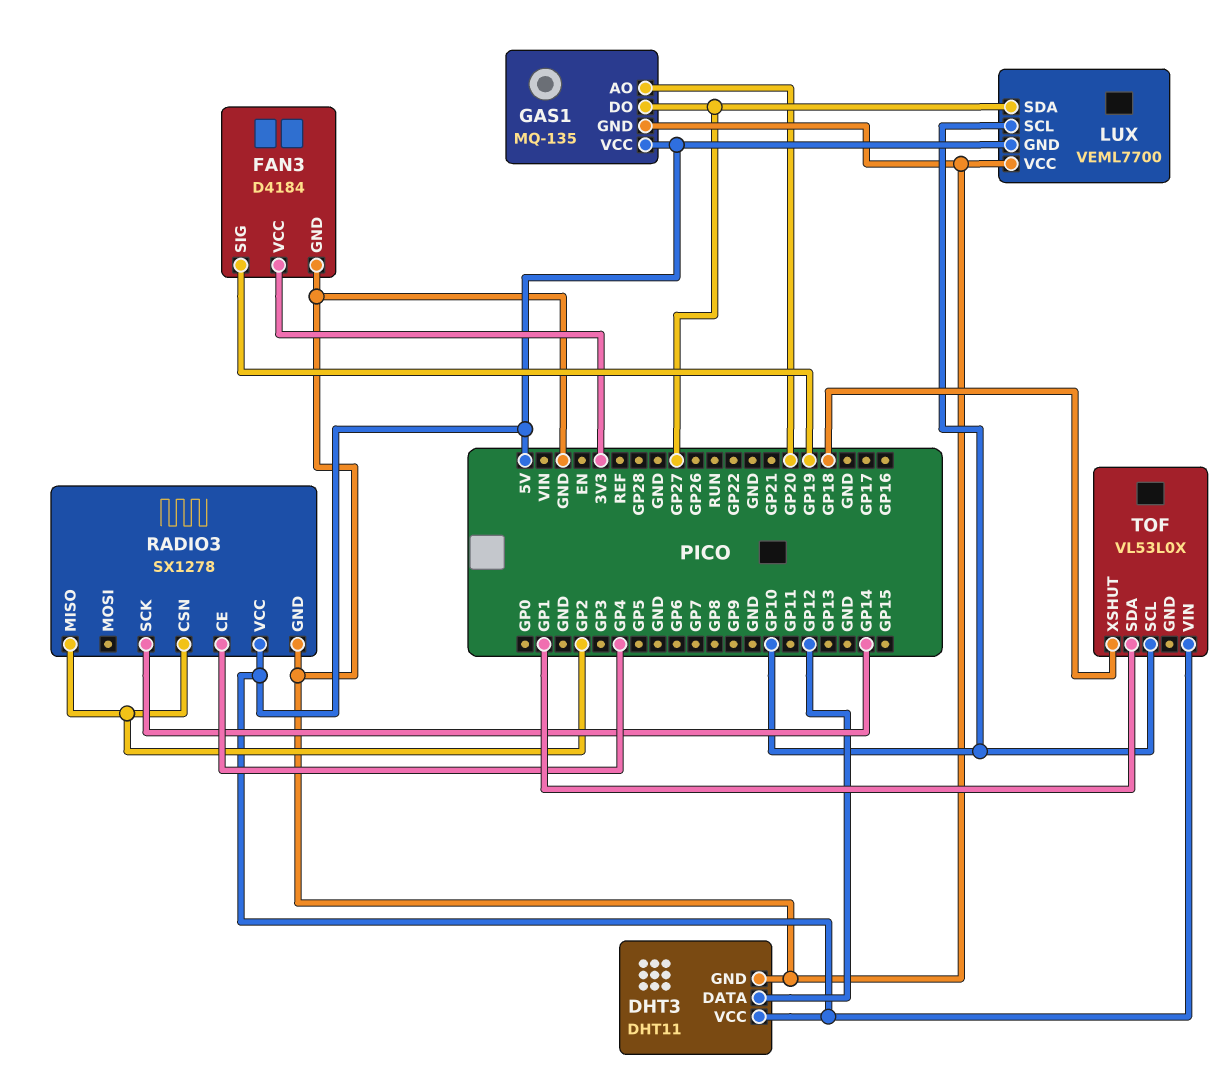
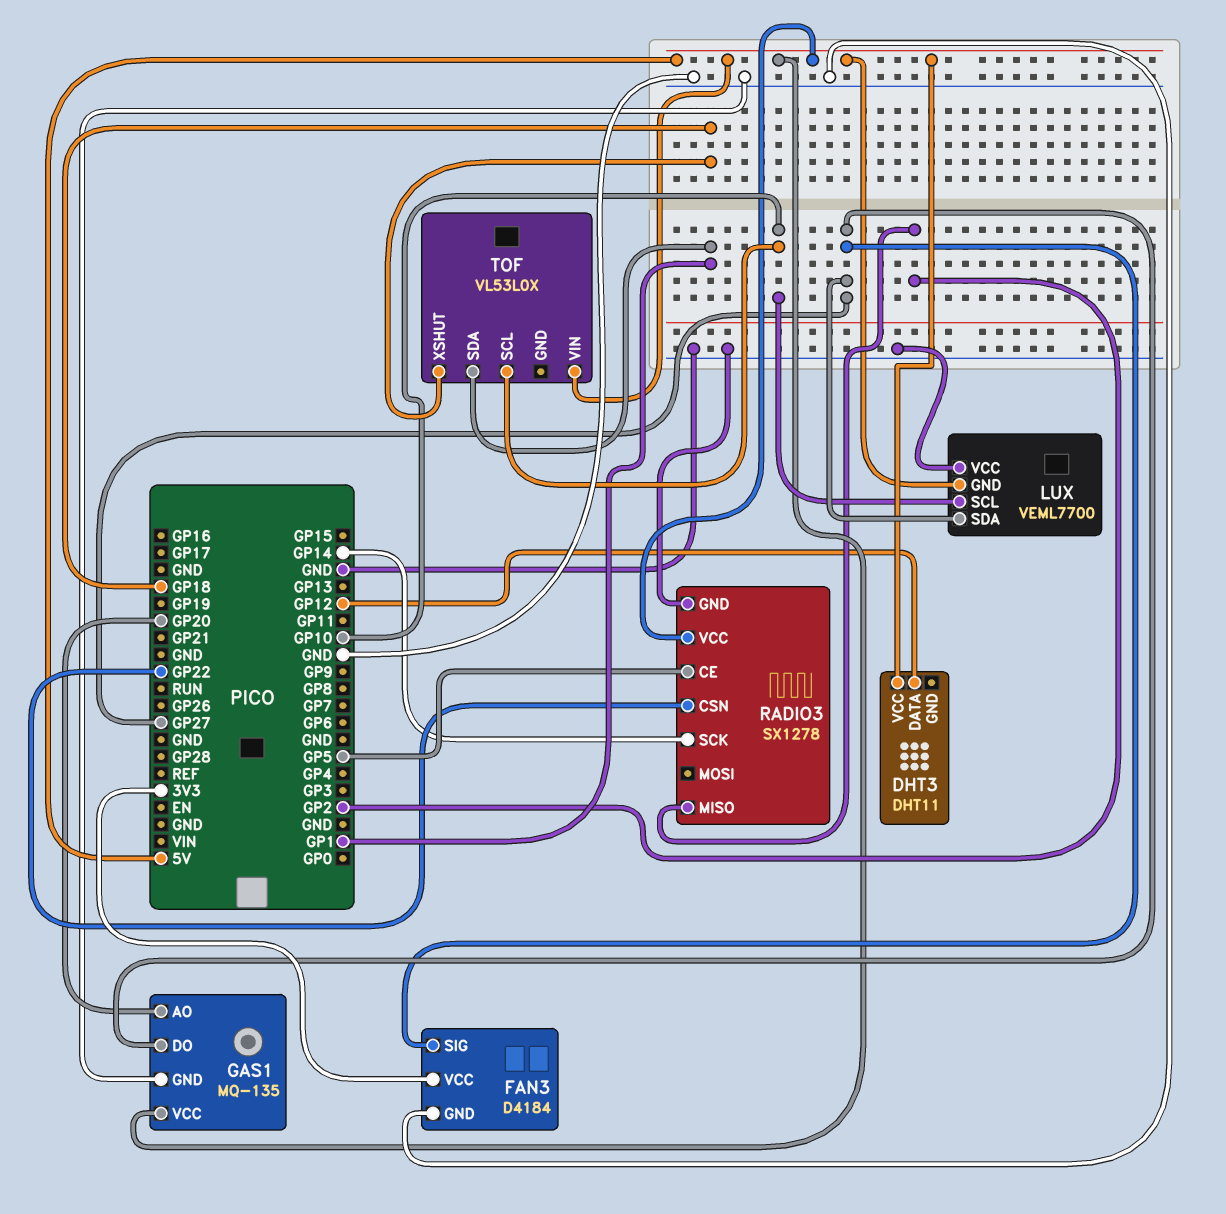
DHT3 pin GND: GND -> none
FAN3 pin SIG: GP19 -> GP27
RADIO3 pin CE: GP4 -> GP5
RADIO3 pin CSN: GP2 -> GP22

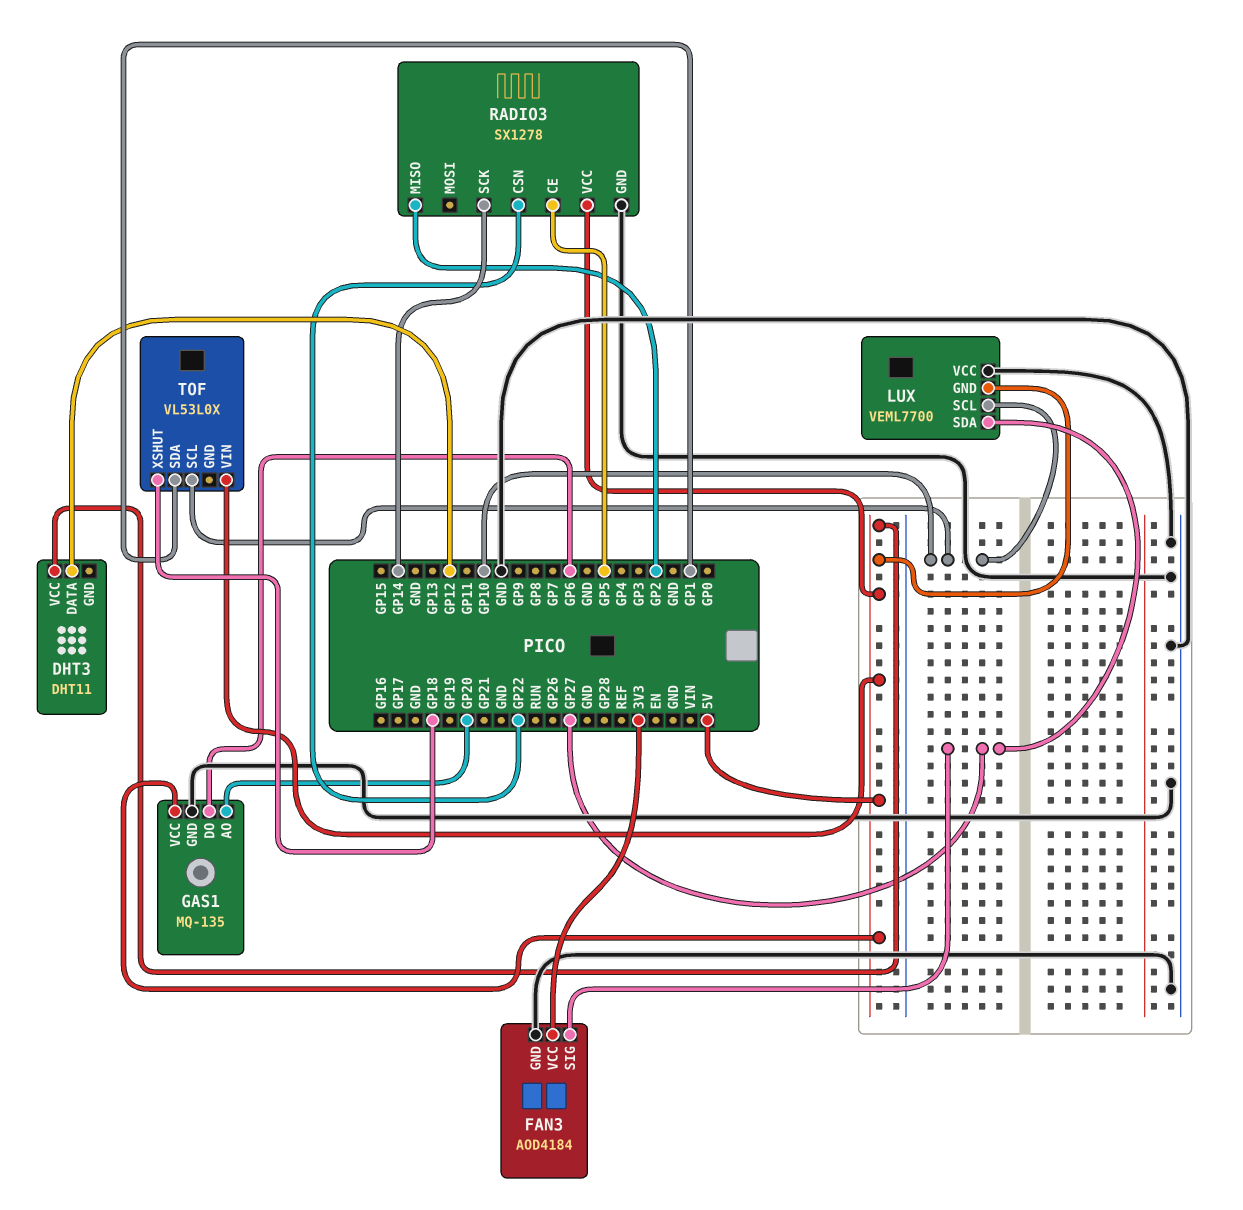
FAN3: D4184 -> AOD4184
GAS1 pin DO: GP27 -> GP6

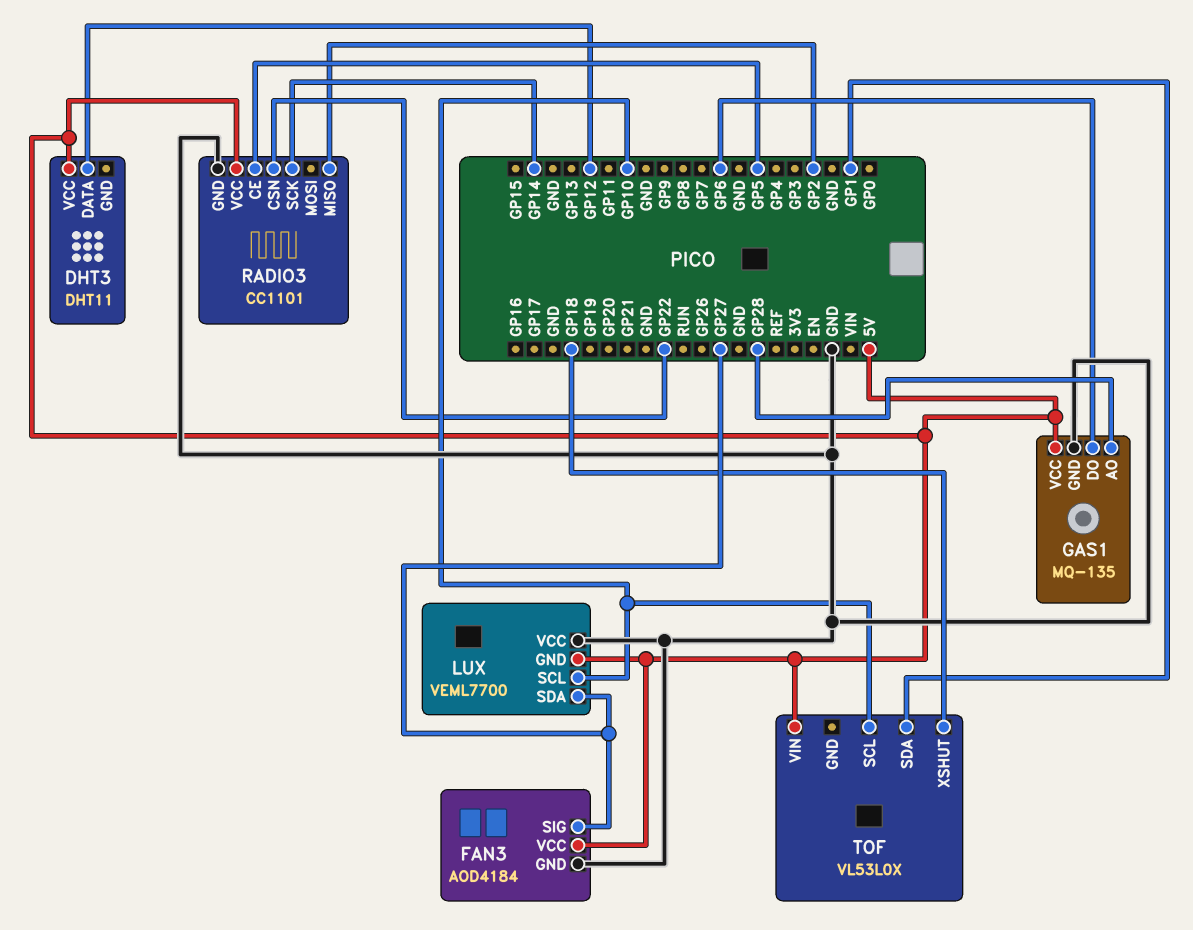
FAN3 pin VCC: 3V3 -> 5V
GAS1 pin AO: GP20 -> GP28
RADIO3: SX1278 -> CC1101

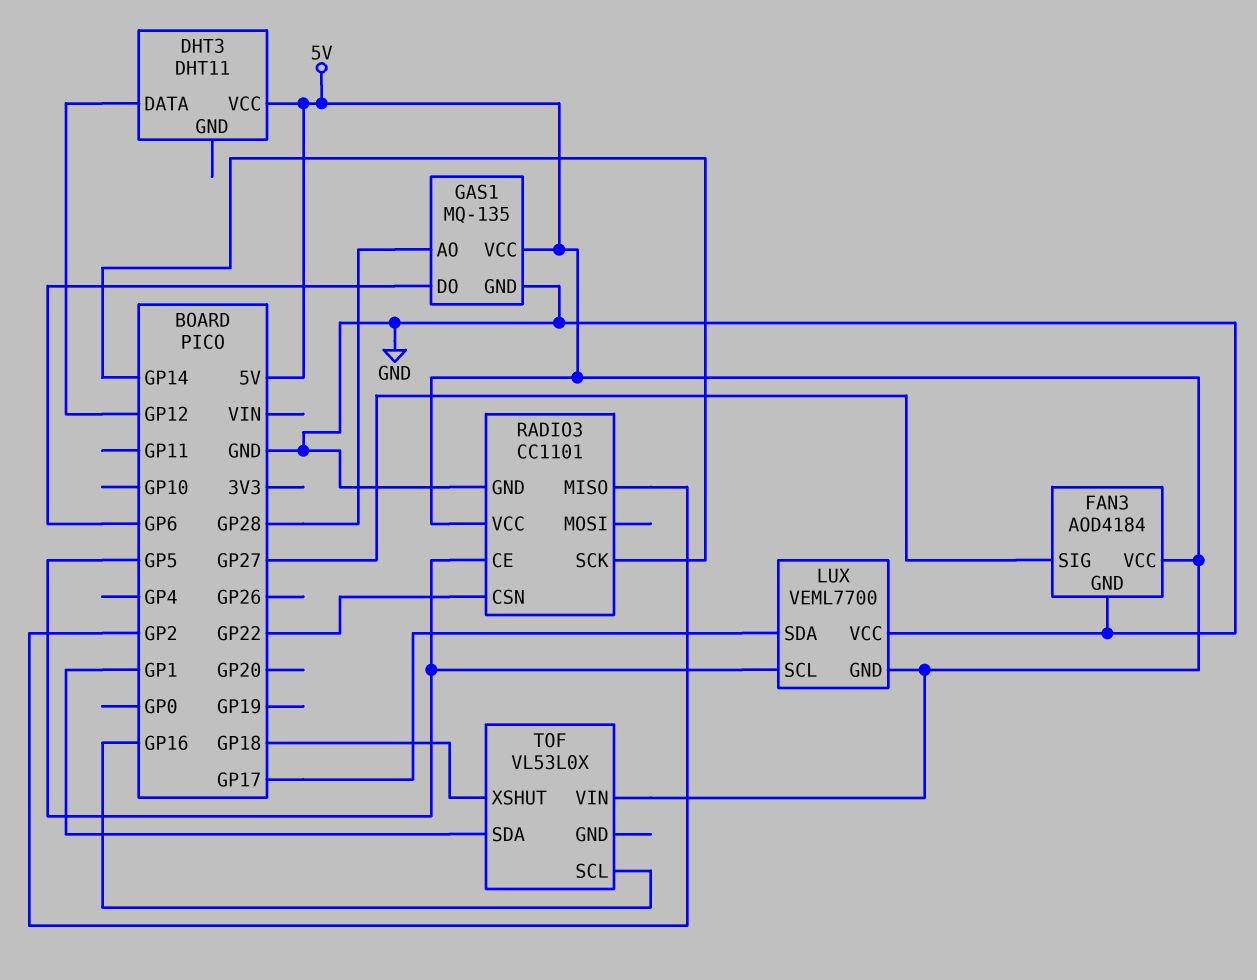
LUX pin SCL: GP10 -> GP5
LUX pin SDA: GP27 -> GP17
TOF pin SCL: GP10 -> GP16

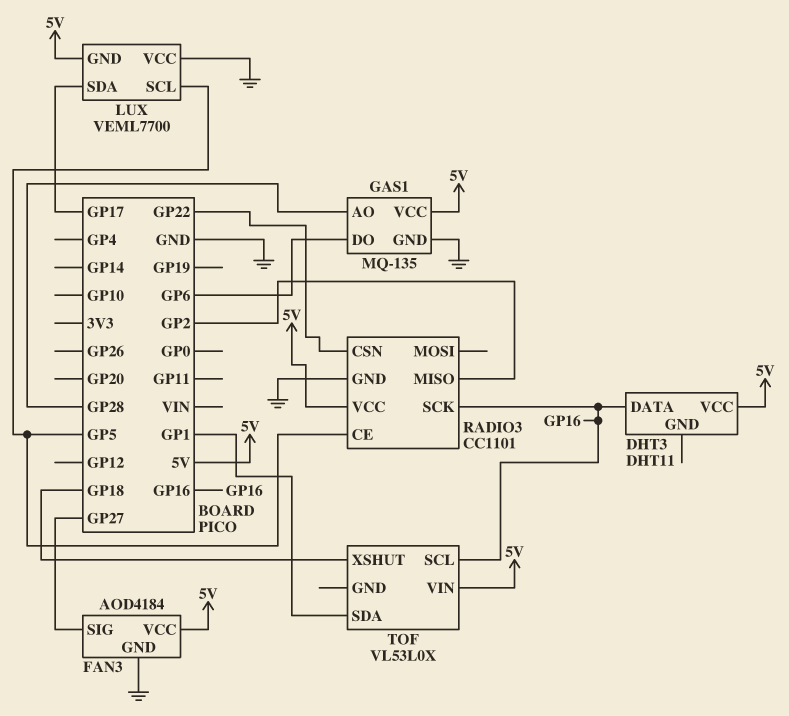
DHT3 pin DATA: GP12 -> GP16
RADIO3 pin SCK: GP14 -> GP16

